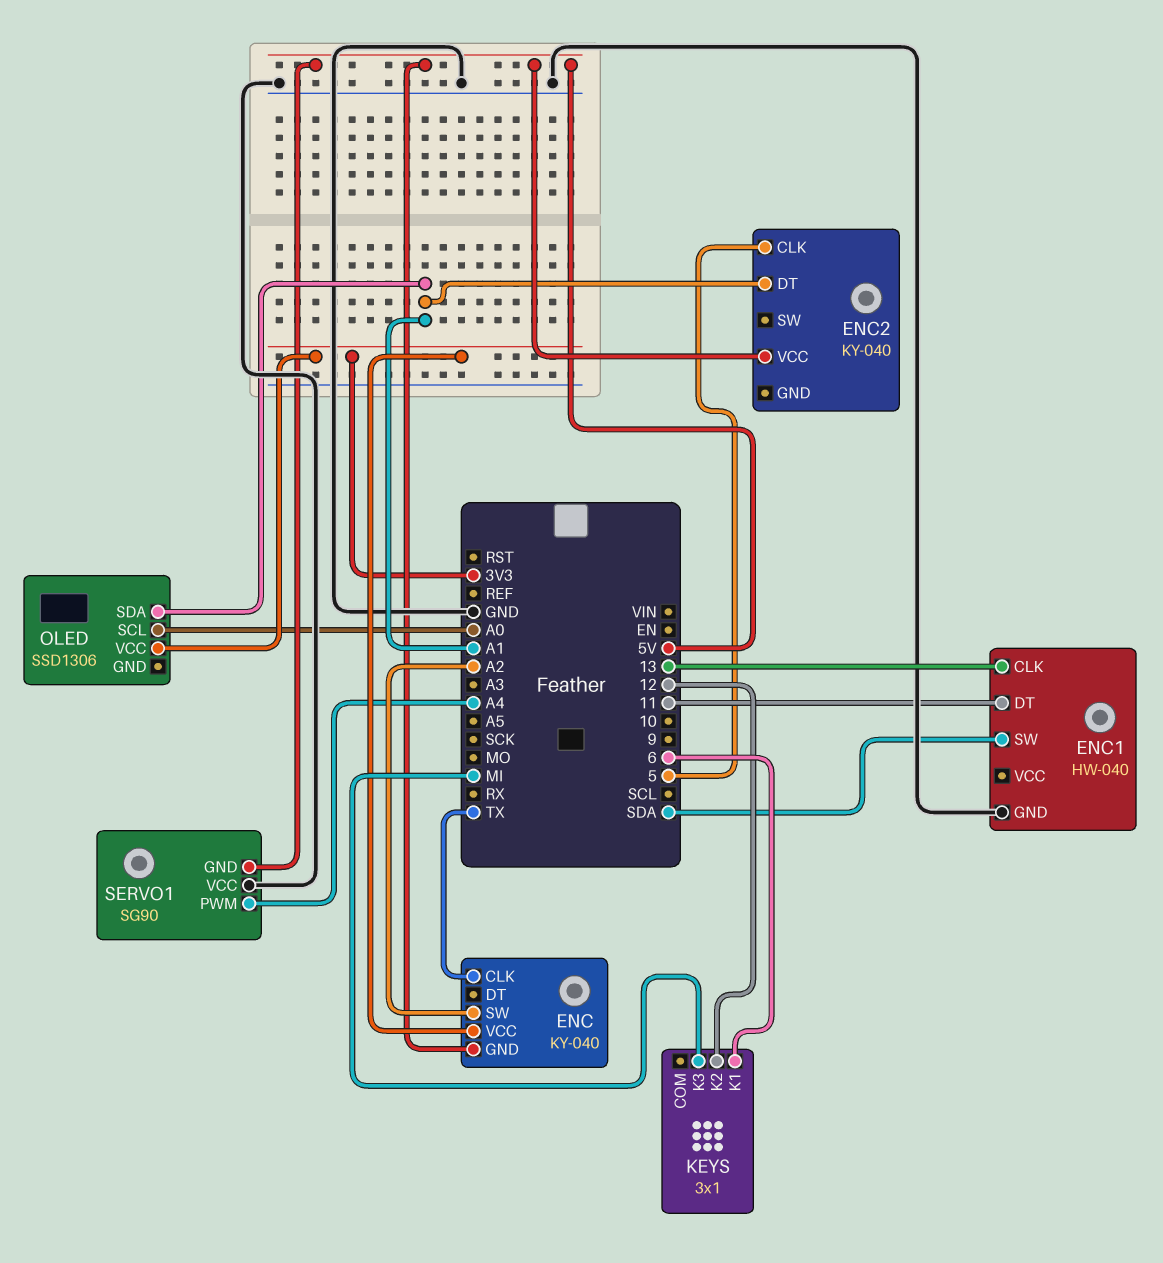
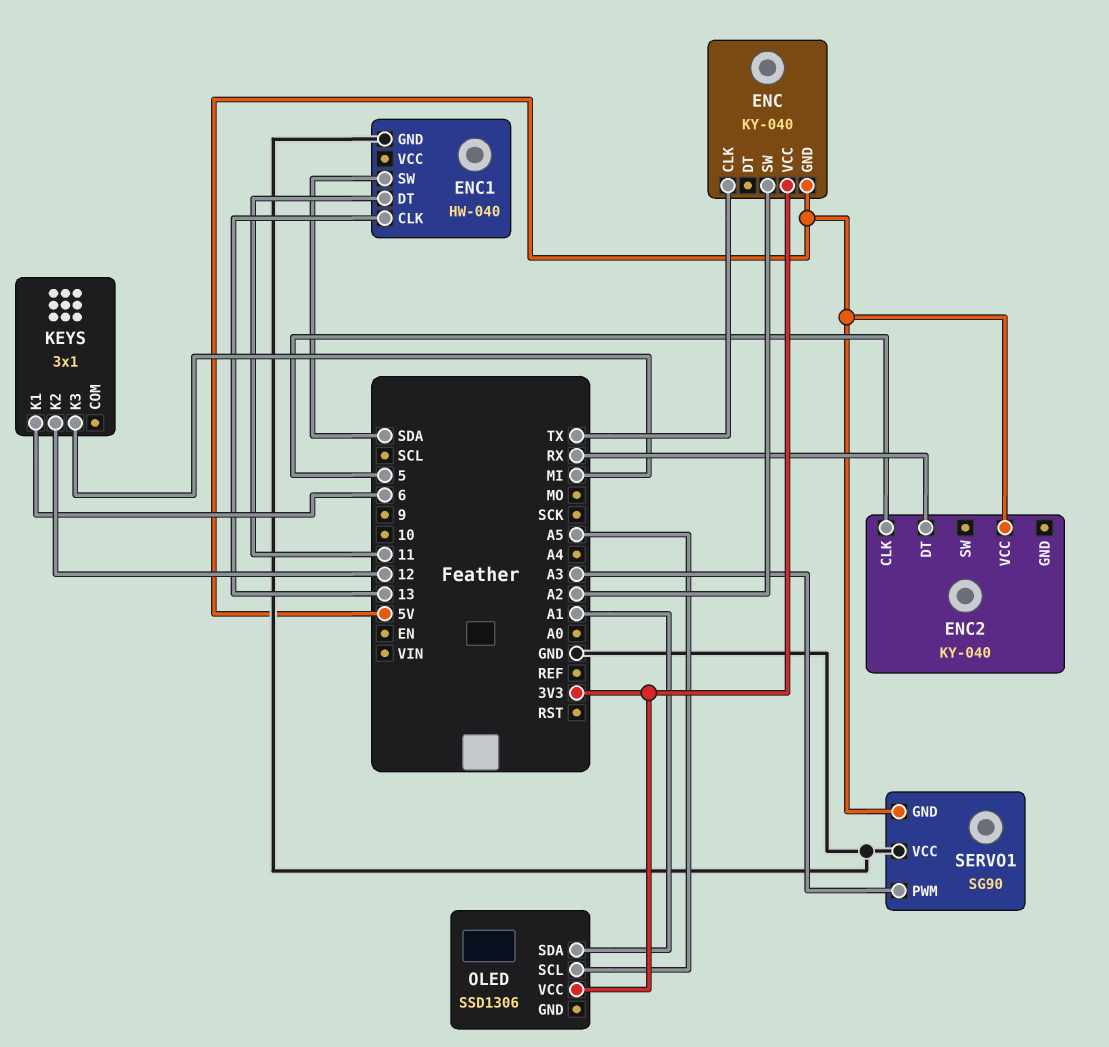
ENC2 pin DT: A1 -> RX
OLED pin SCL: A0 -> A5
SERVO1 pin PWM: A4 -> A3

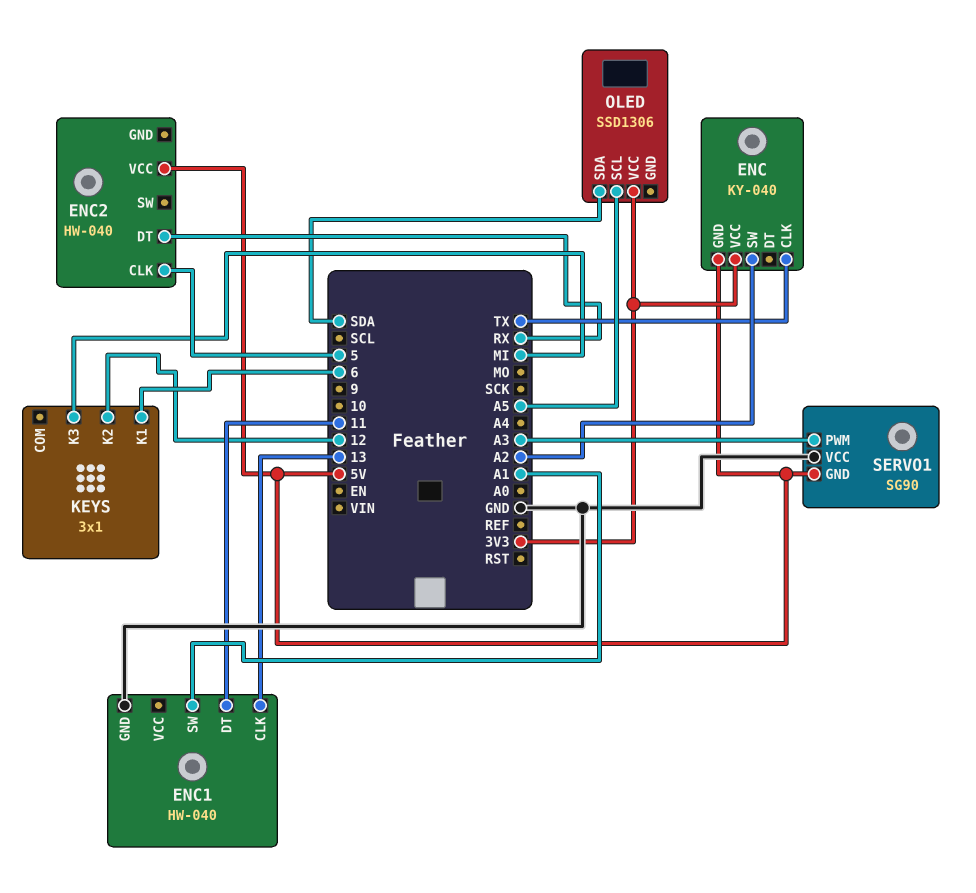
ENC1 pin SW: SDA -> A1
ENC2: KY-040 -> HW-040
OLED pin SDA: A1 -> SDA

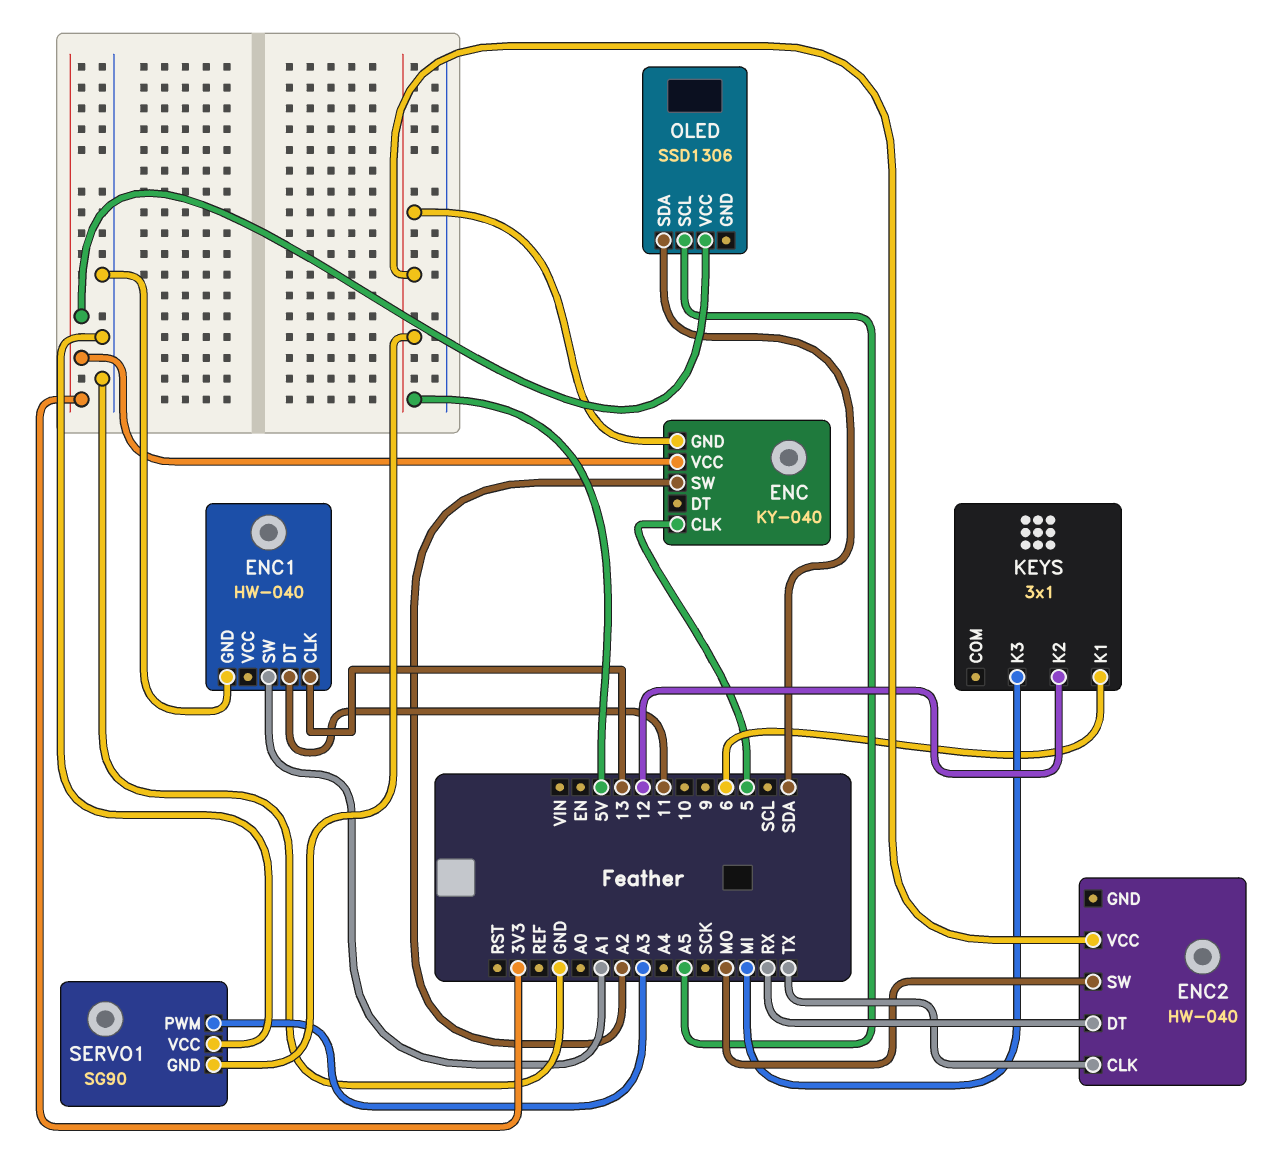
ENC pin CLK: TX -> 5
ENC2 pin CLK: 5 -> TX
ENC2 pin SW: none -> MO

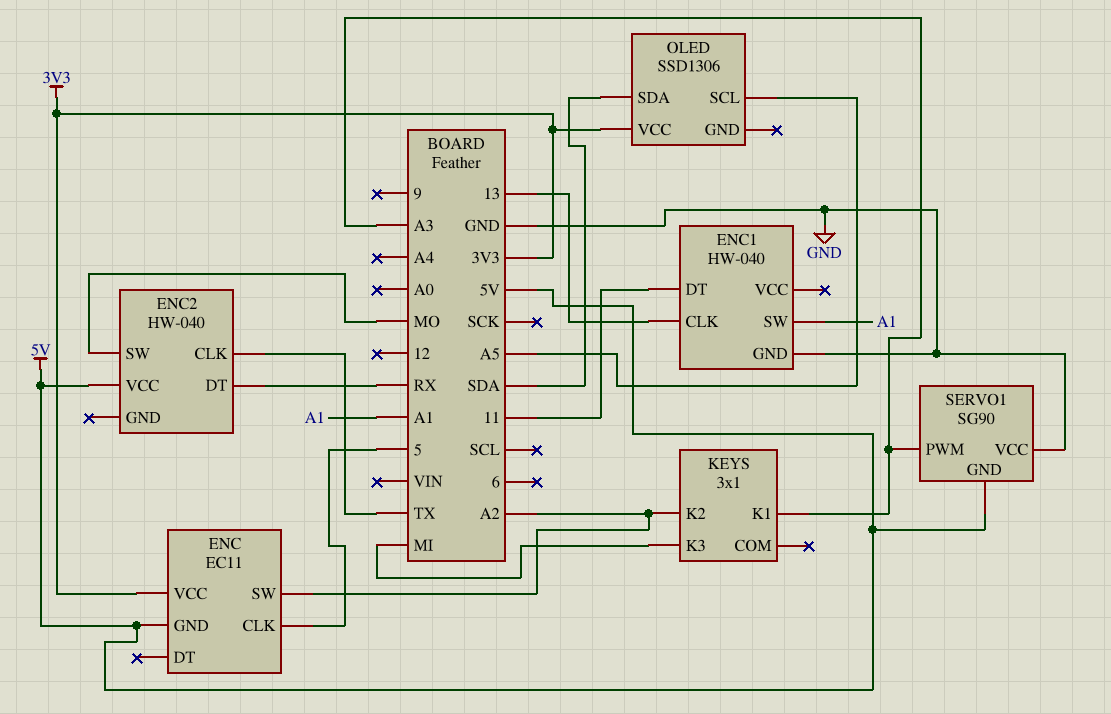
ENC: KY-040 -> EC11
KEYS pin K1: 6 -> A3
KEYS pin K2: 12 -> A2

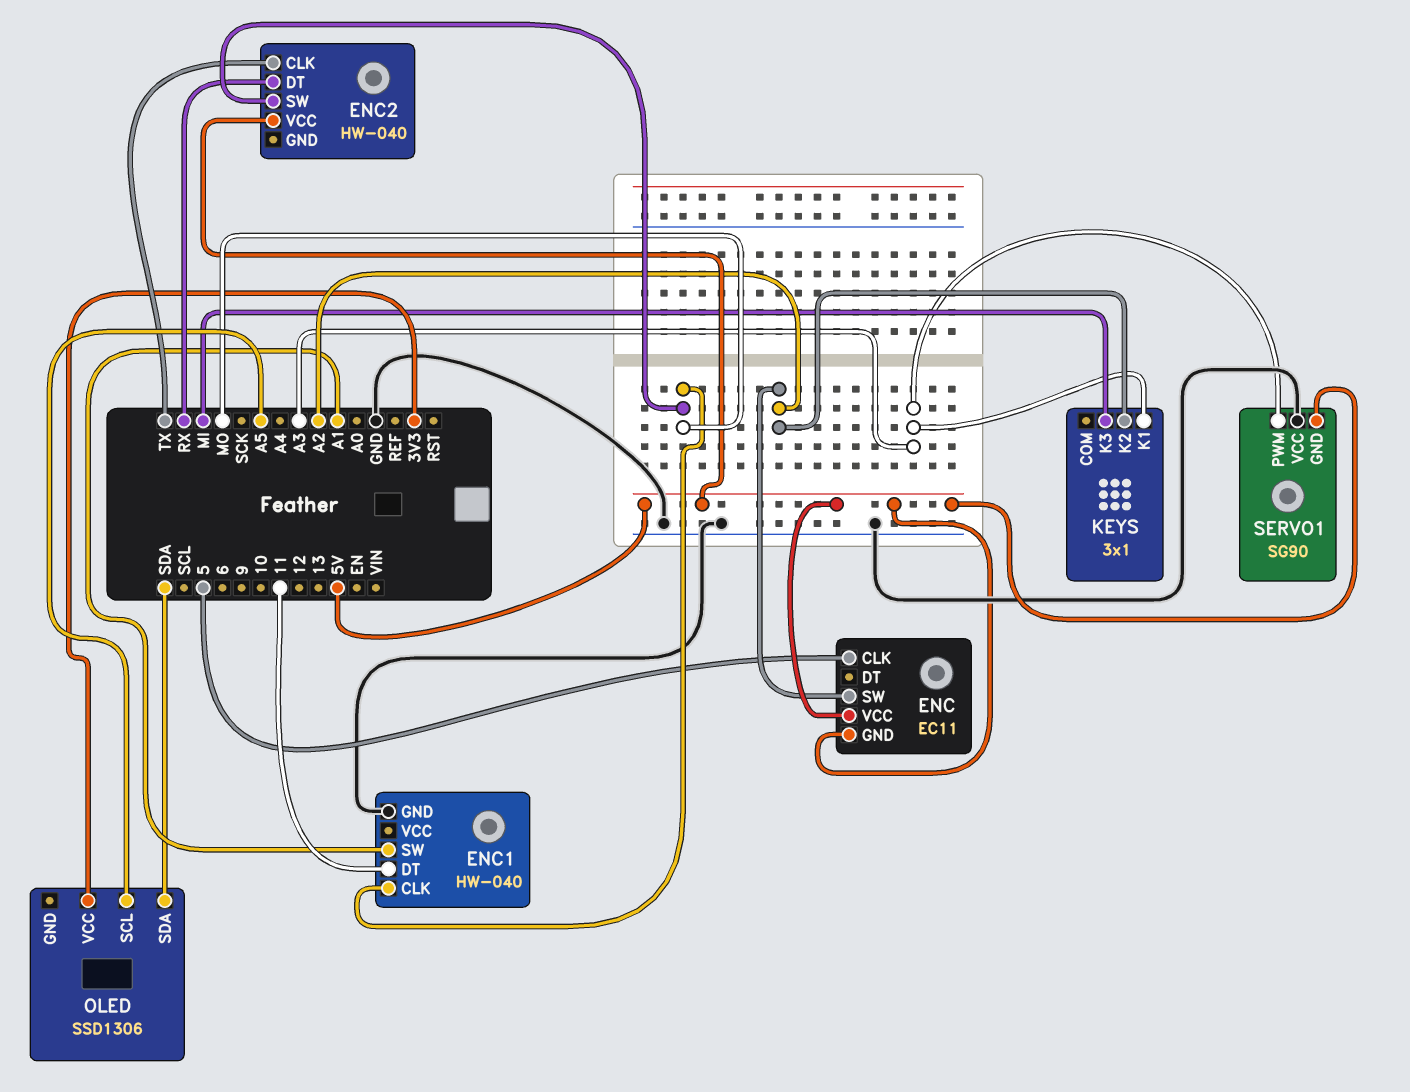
ENC pin VCC: 3V3 -> 5V
ENC1 pin CLK: 13 -> MO

